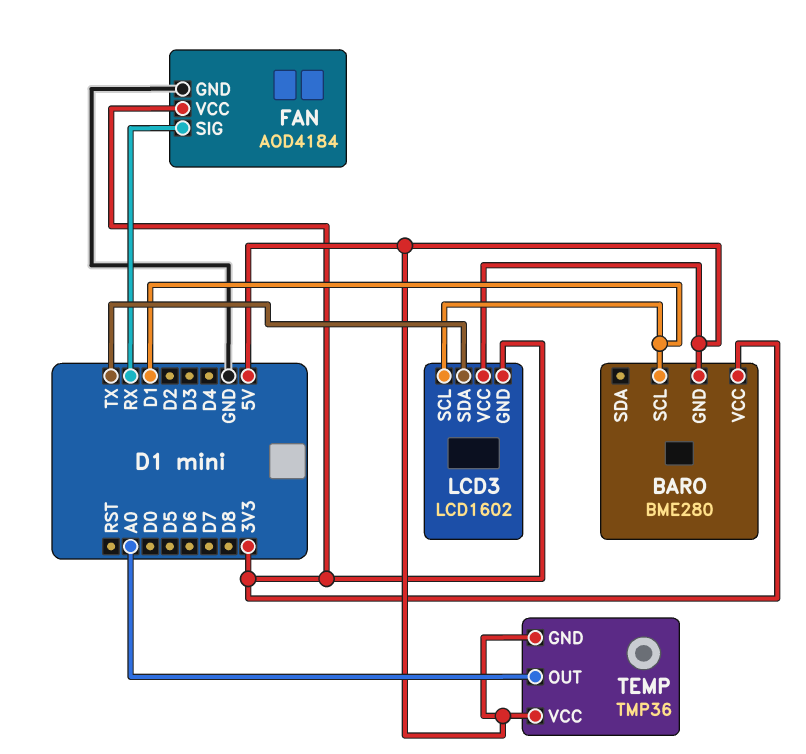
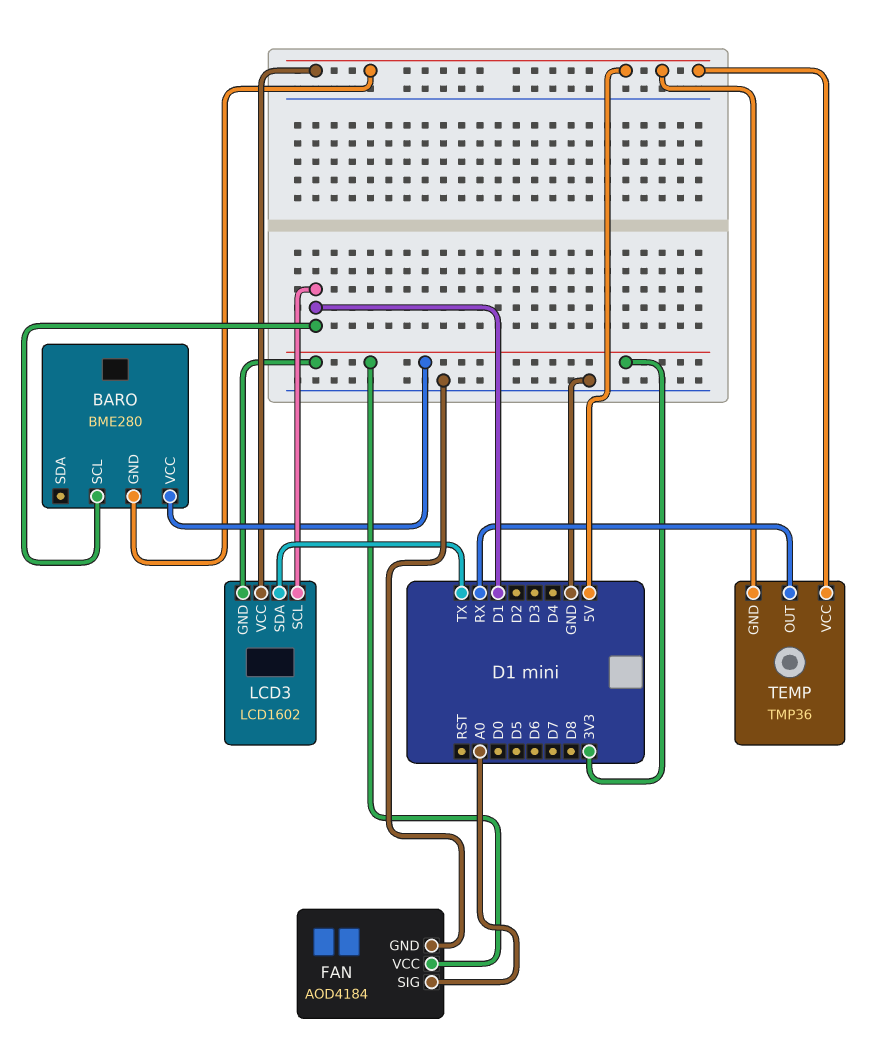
FAN pin SIG: RX -> A0
TEMP pin OUT: A0 -> RX

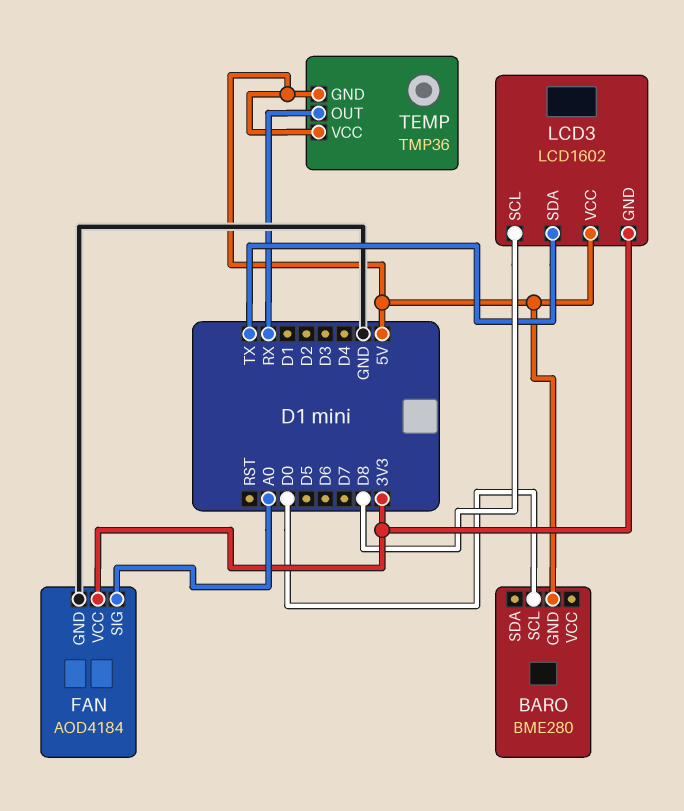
BARO pin SCL: D1 -> D0
BARO pin VCC: 3V3 -> none
LCD3 pin SCL: D1 -> D8

